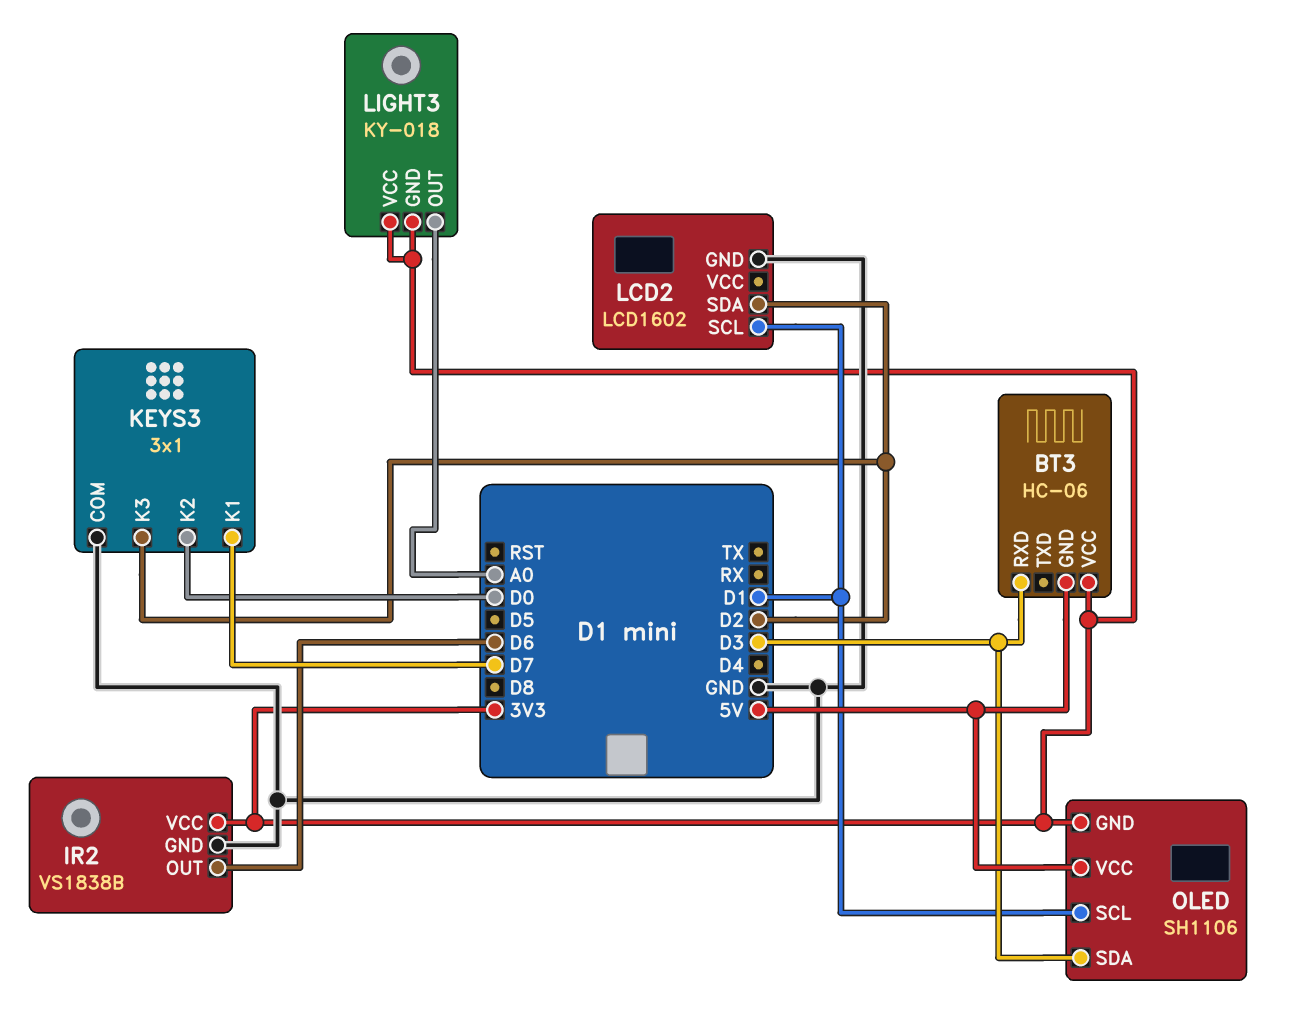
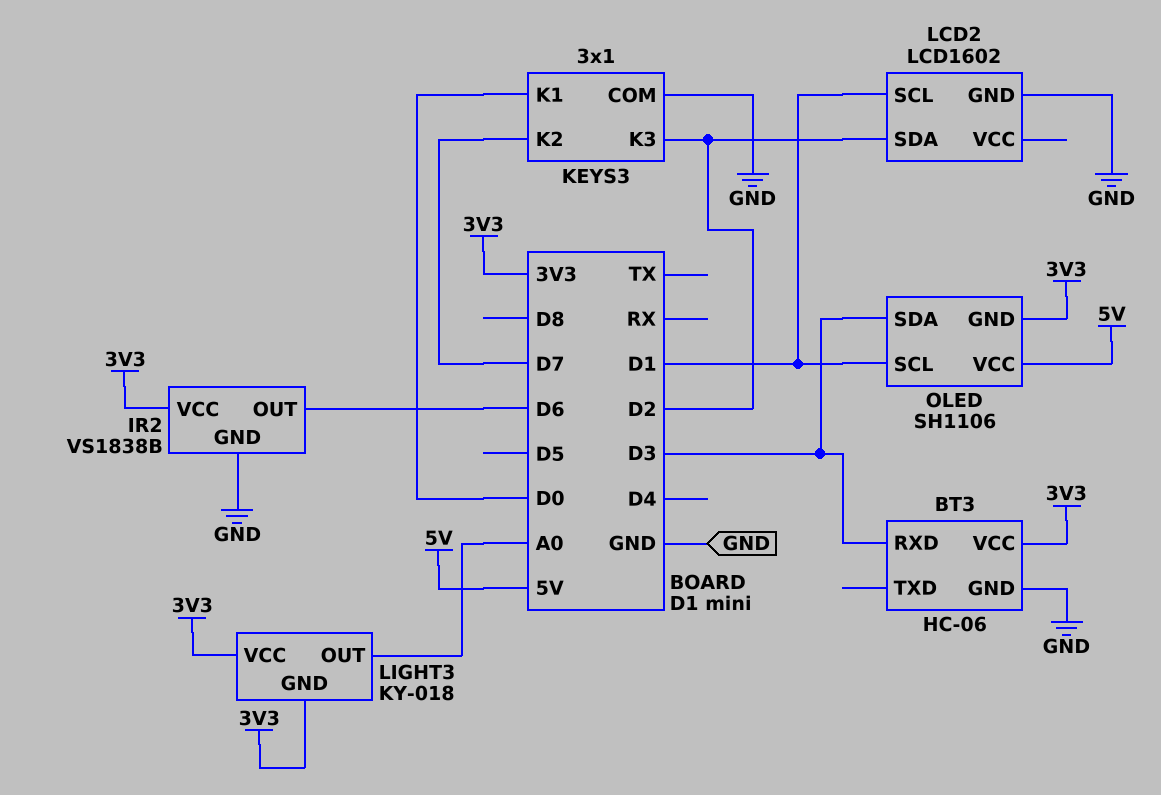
BT3 pin GND: 5V -> GND
KEYS3 pin K1: D7 -> D0
KEYS3 pin K2: D0 -> D7

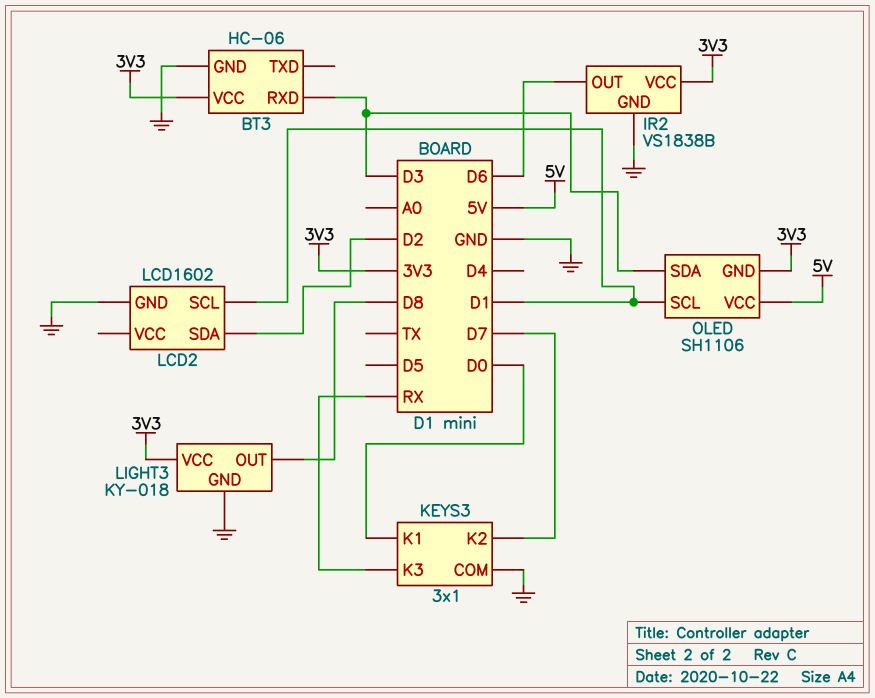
KEYS3 pin K3: D2 -> RX
LIGHT3 pin GND: 3V3 -> GND
LIGHT3 pin OUT: A0 -> D8

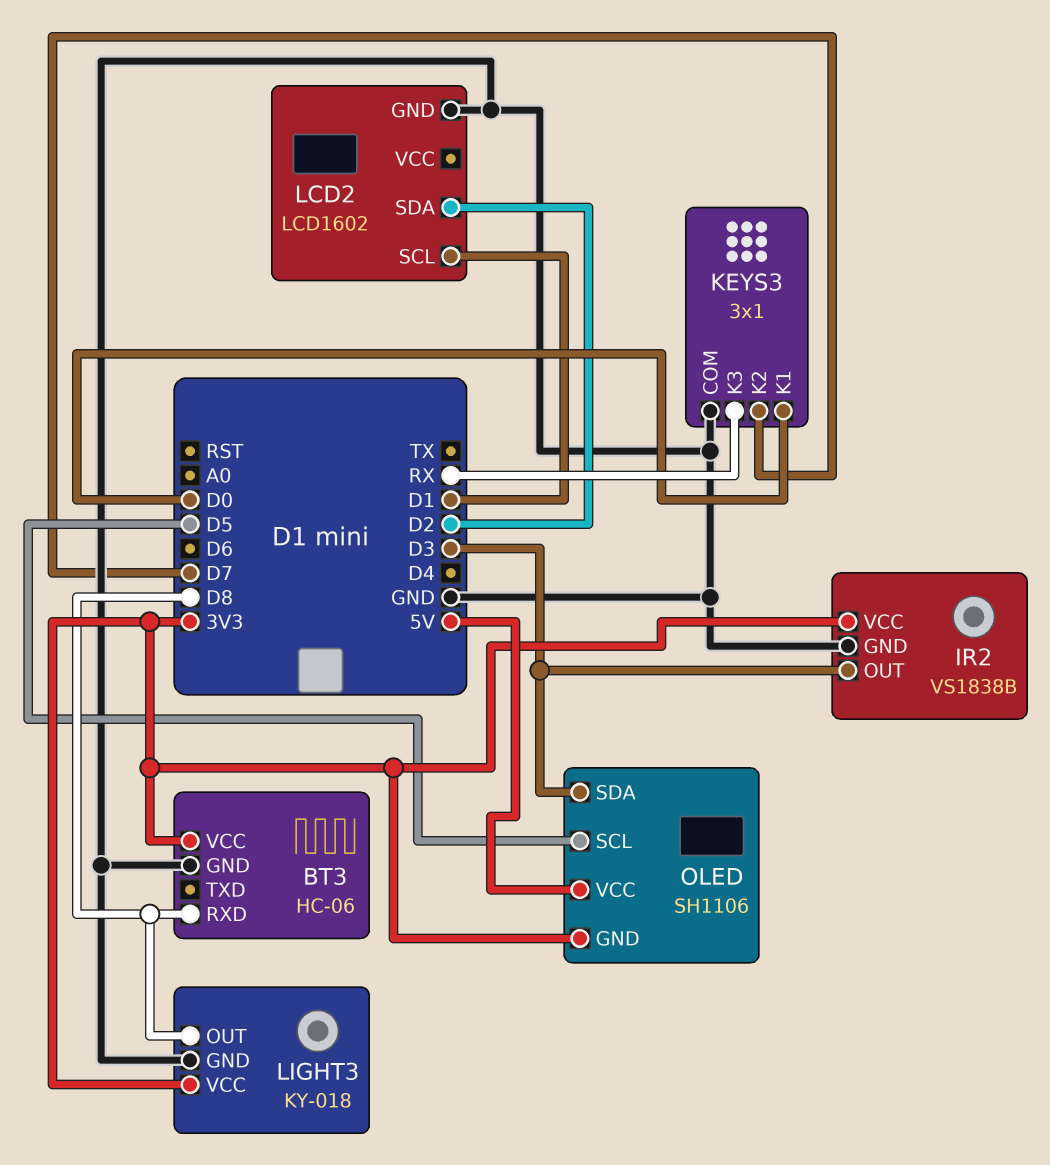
BT3 pin RXD: D3 -> D8
IR2 pin OUT: D6 -> D3
OLED pin SCL: D1 -> D5

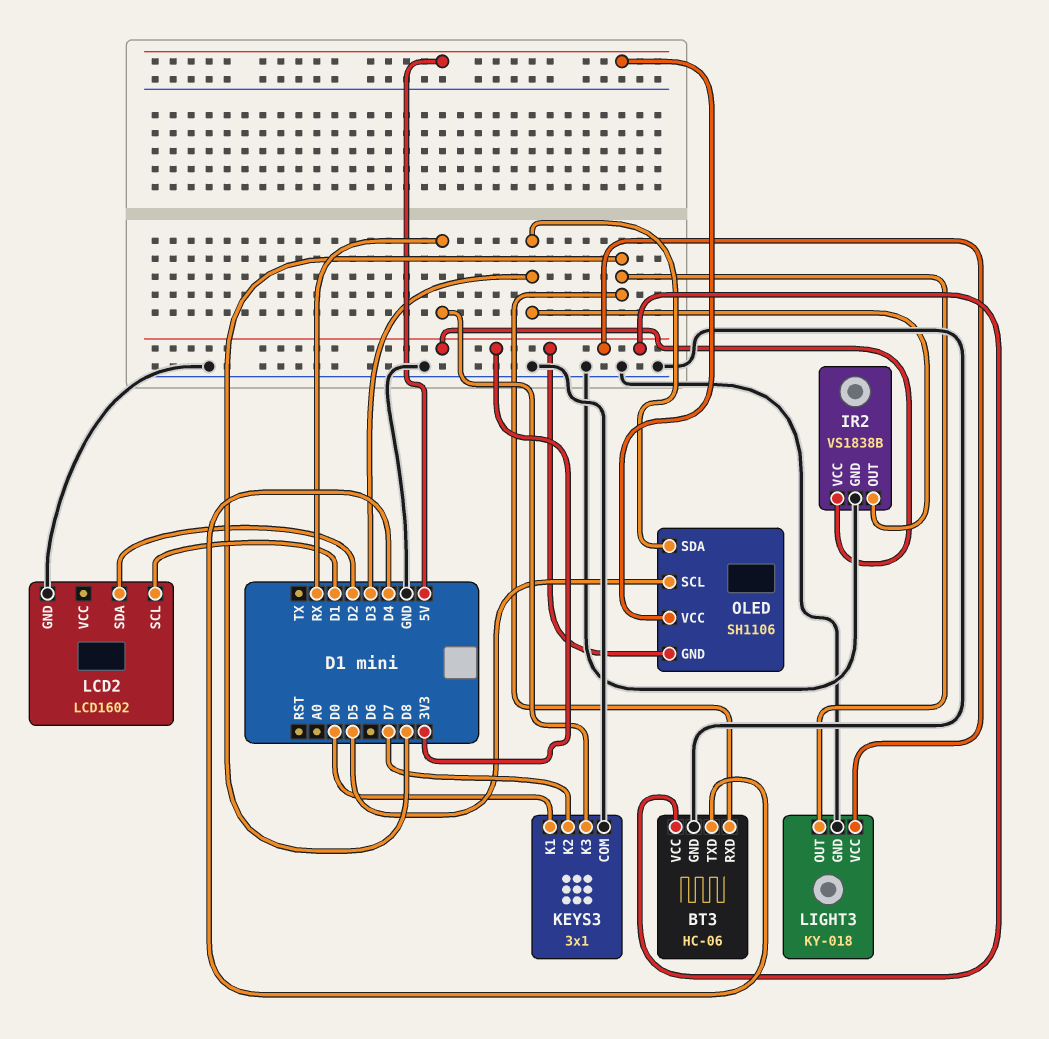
BT3 pin TXD: none -> D4

